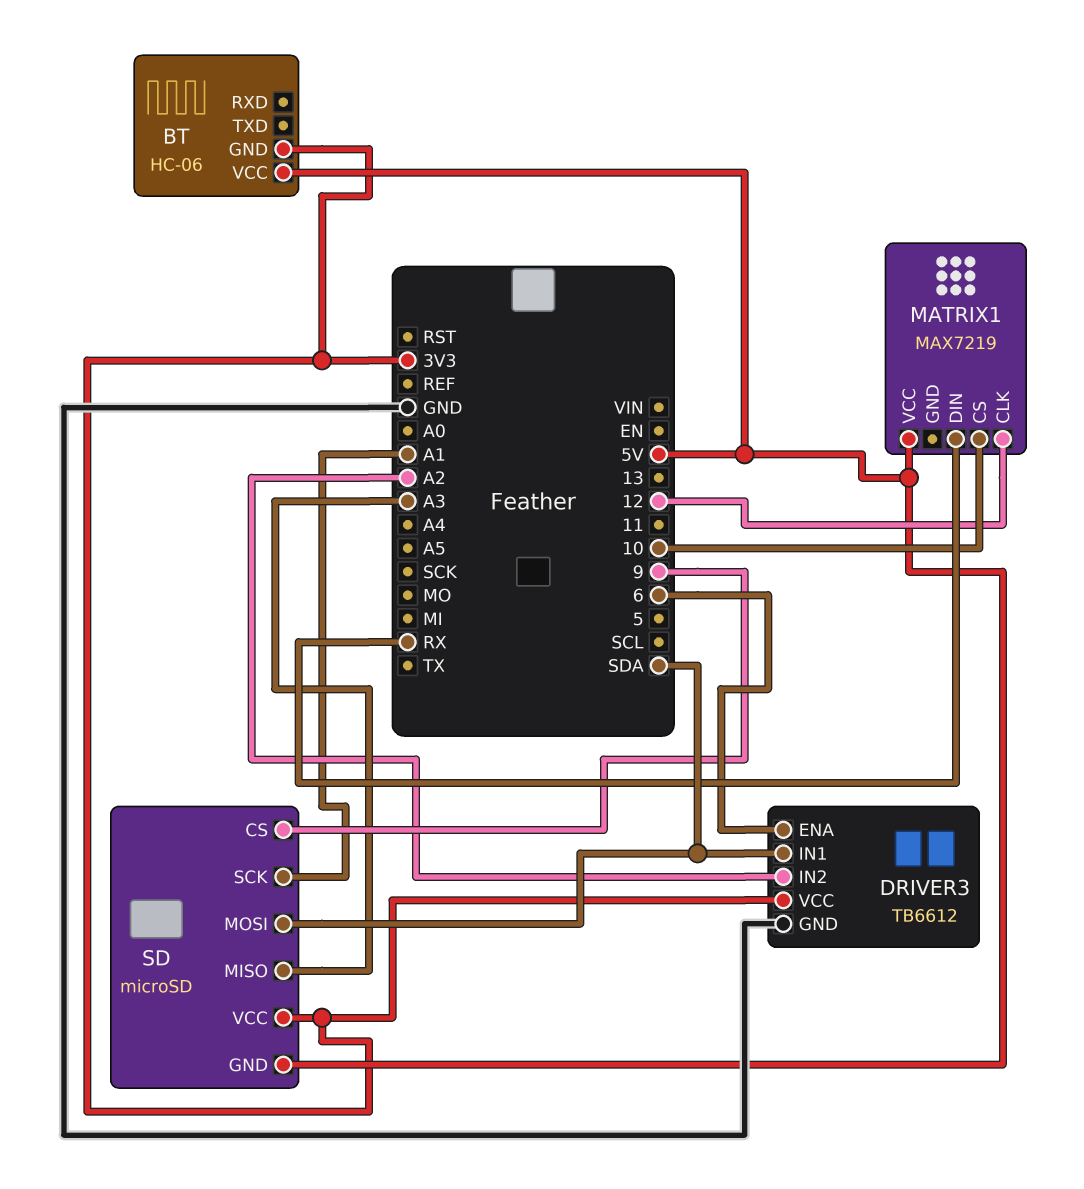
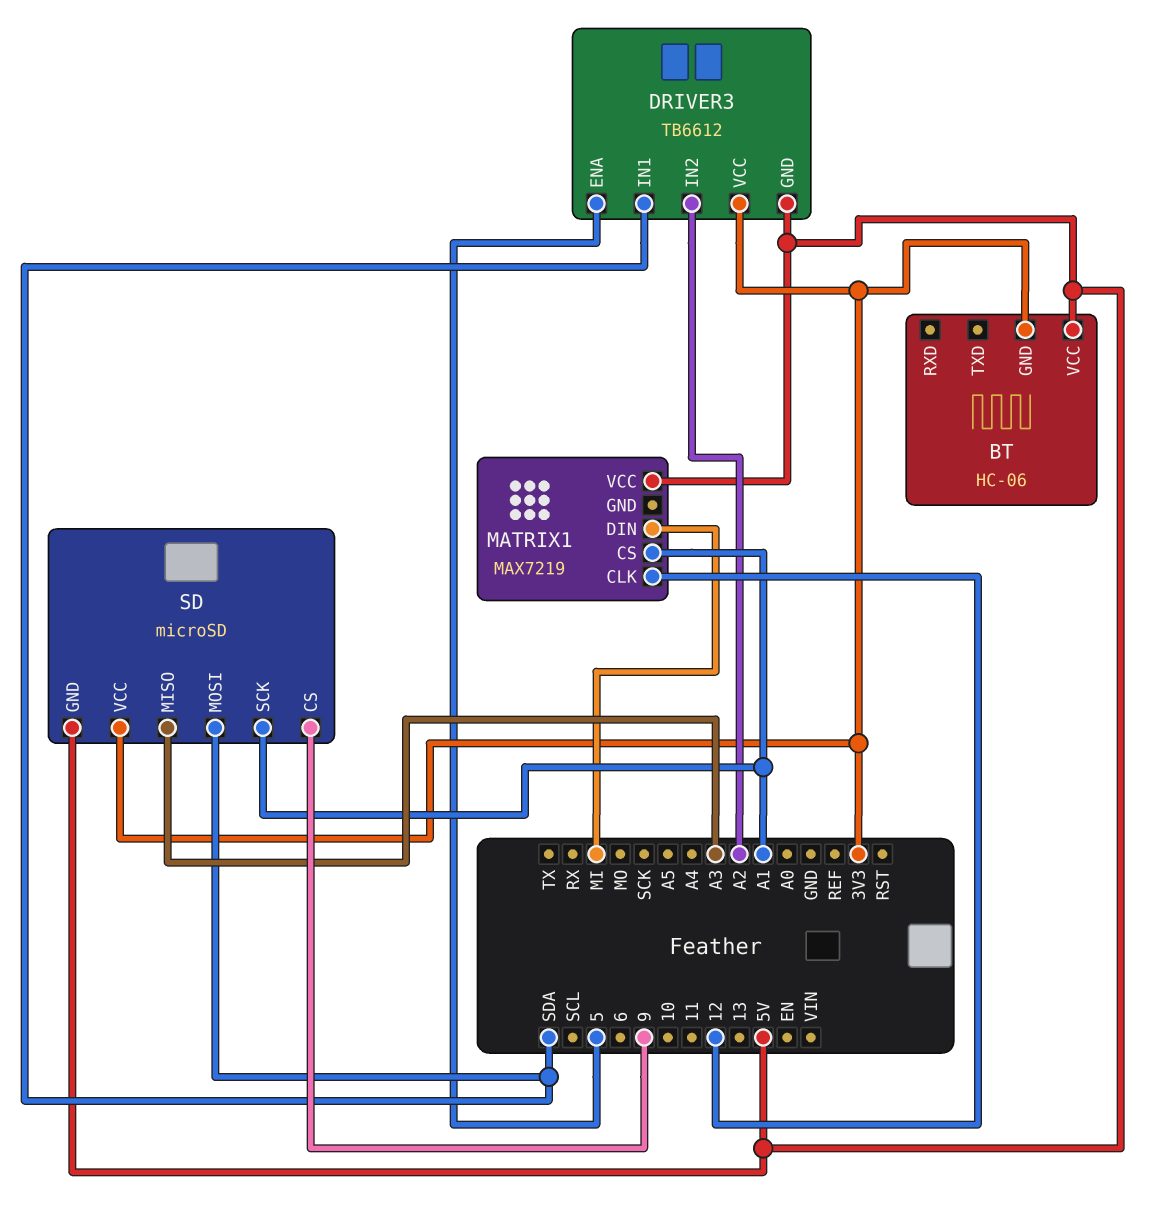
DRIVER3 pin ENA: 6 -> 5
DRIVER3 pin GND: GND -> 5V
MATRIX1 pin CS: 10 -> A1
MATRIX1 pin DIN: RX -> MI

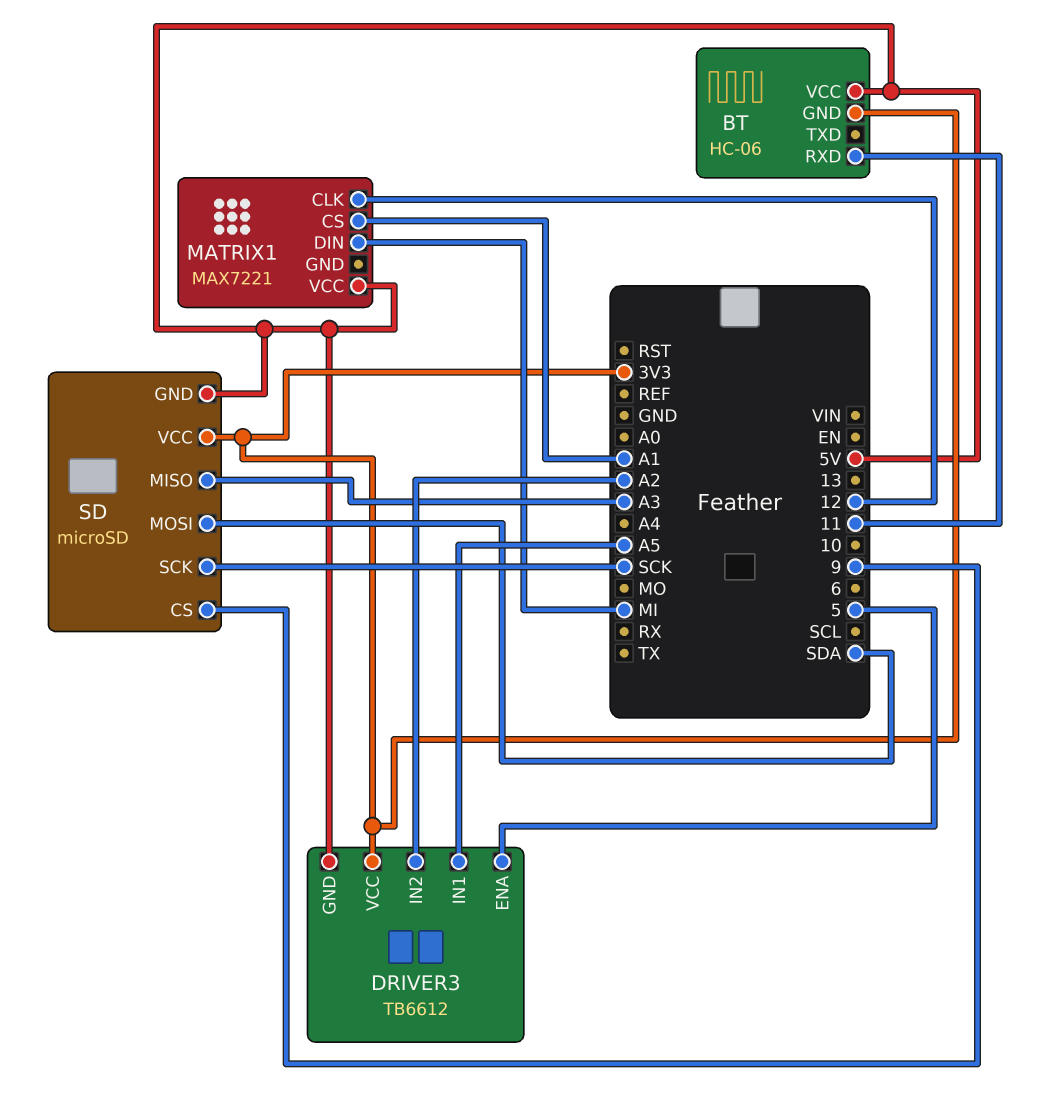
BT pin RXD: none -> 11
DRIVER3 pin IN1: SDA -> A5
MATRIX1: MAX7219 -> MAX7221
SD pin SCK: A1 -> SCK

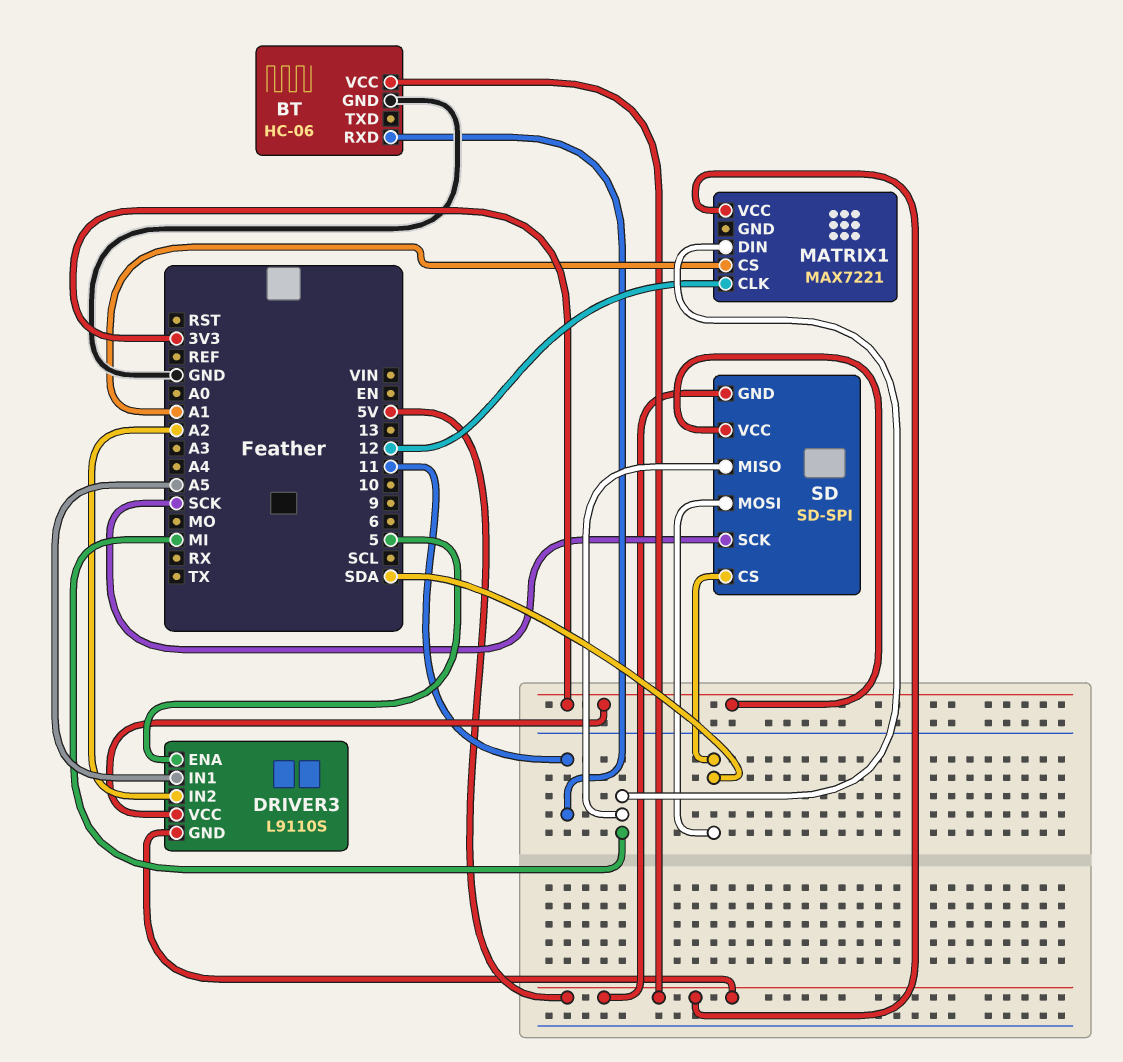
BT pin GND: 3V3 -> GND
DRIVER3: TB6612 -> L9110S
SD: microSD -> SD-SPI
SD pin CS: 9 -> SDA
SD pin MISO: A3 -> MI

